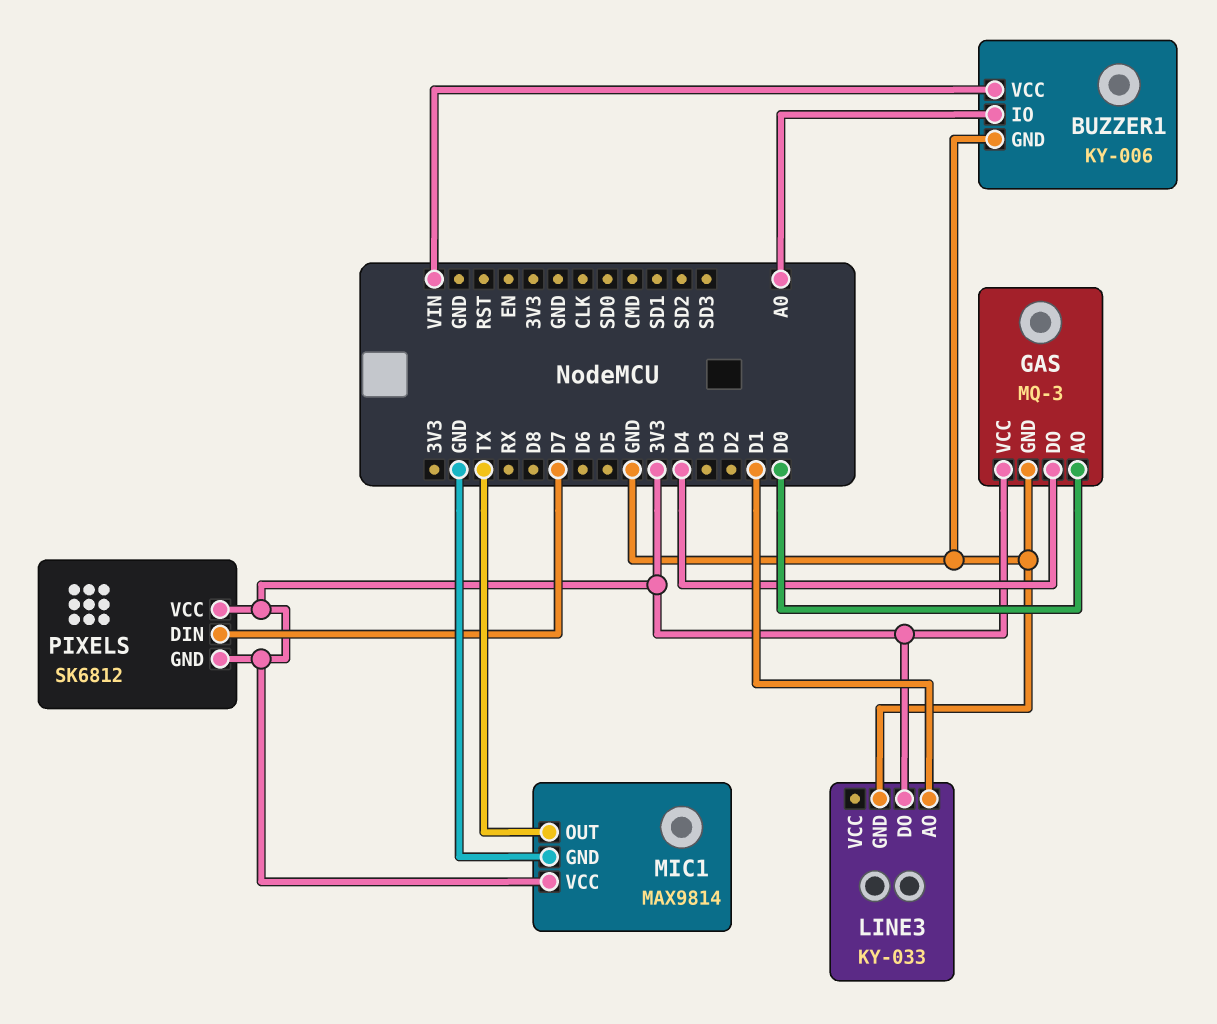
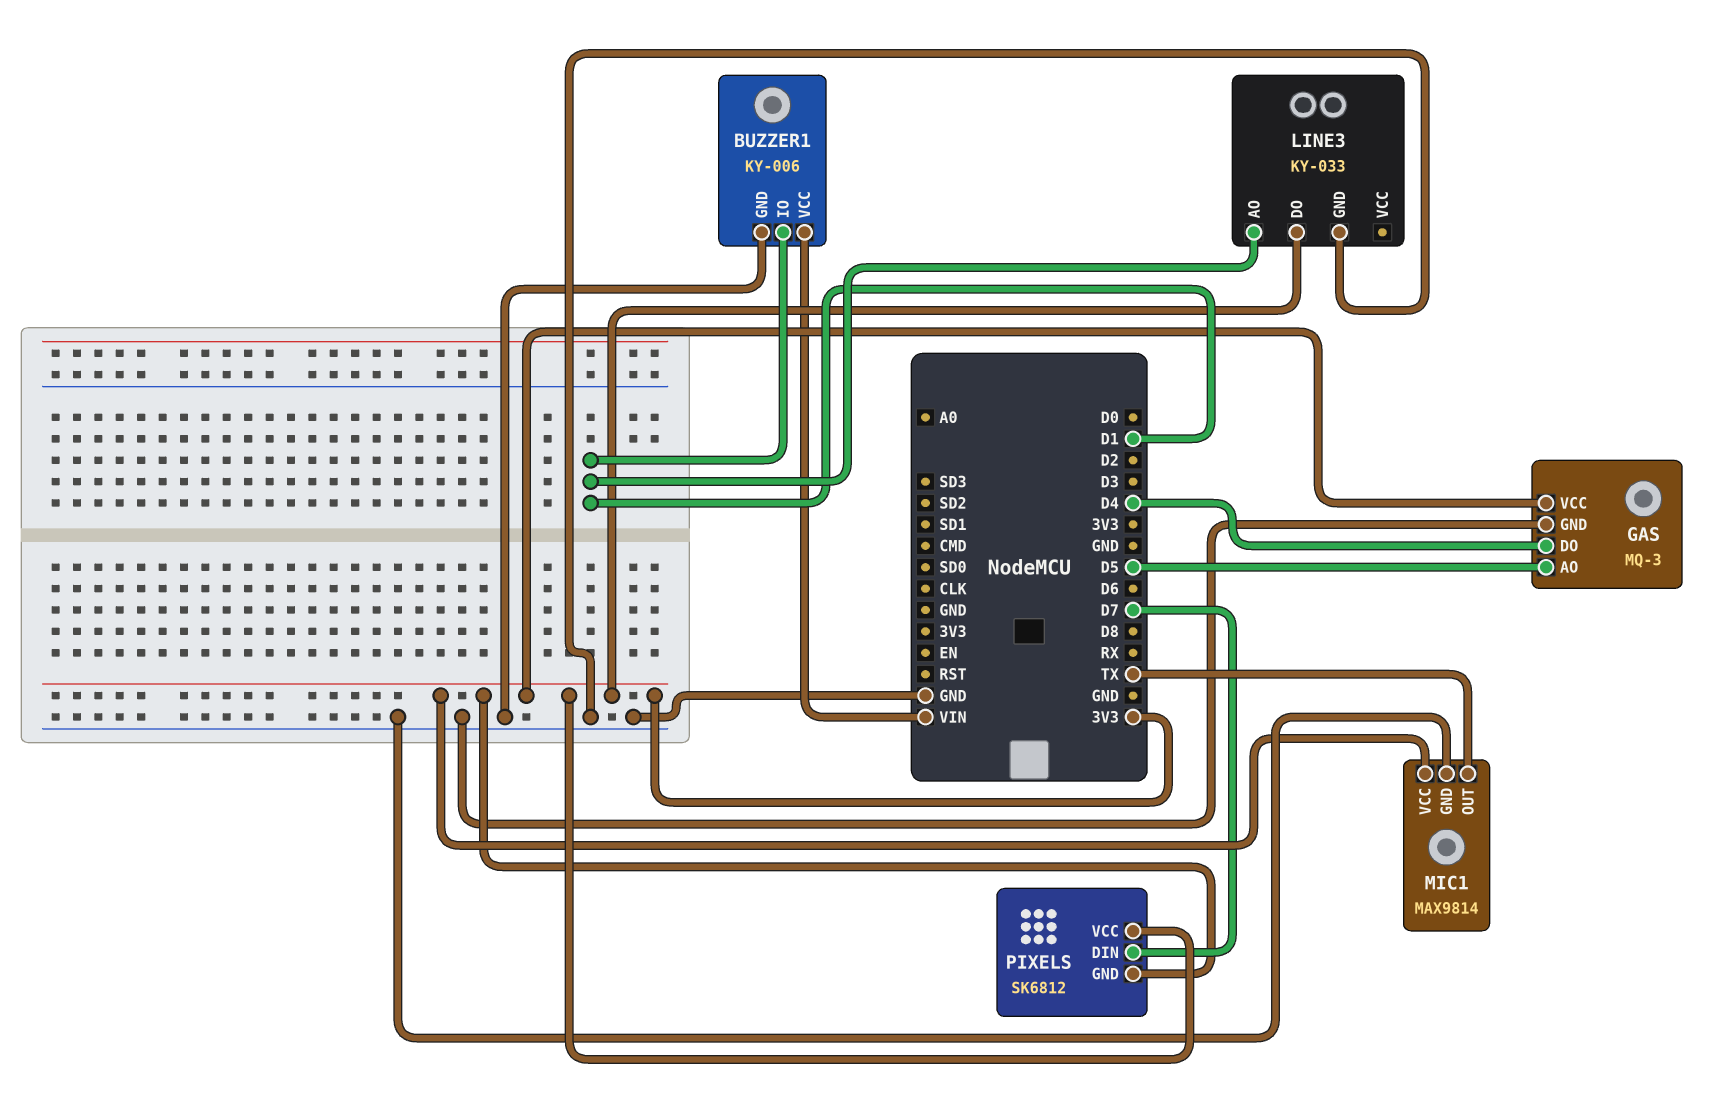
BUZZER1 pin IO: A0 -> D1
GAS pin AO: D0 -> D5

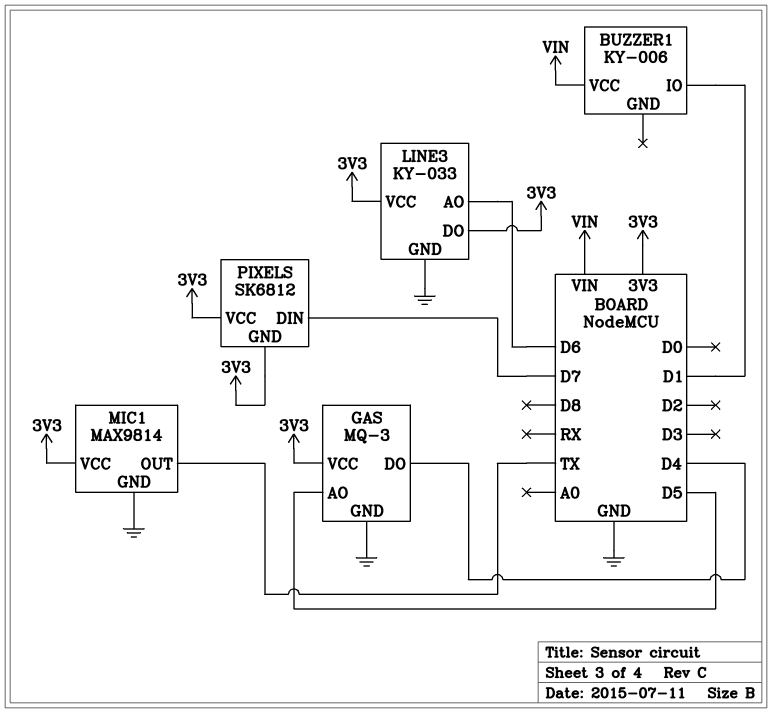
BUZZER1 pin GND: GND -> none
LINE3 pin AO: D1 -> D6
LINE3 pin VCC: none -> 3V3

